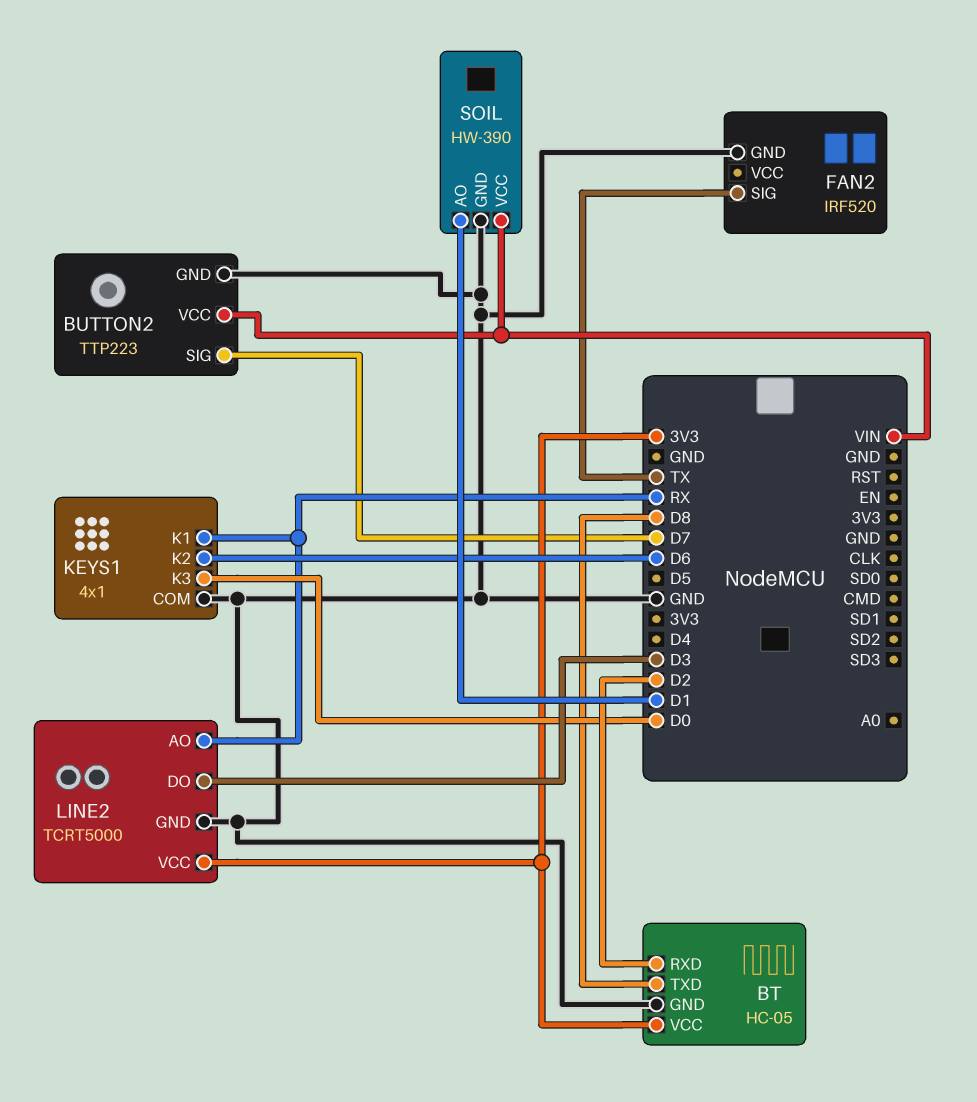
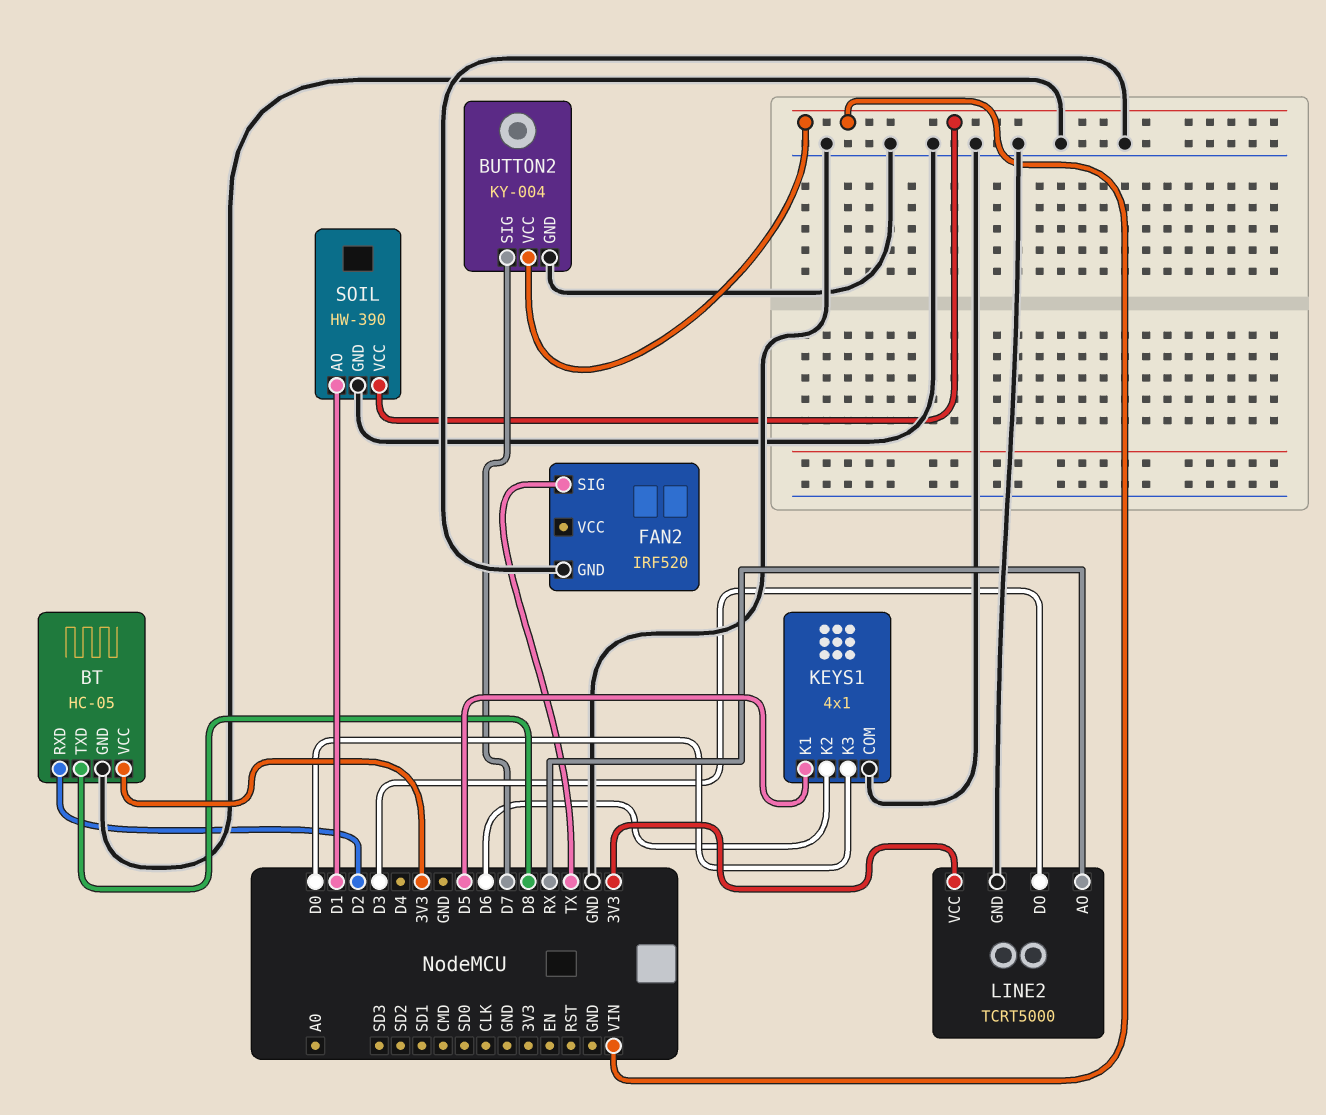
BUTTON2: TTP223 -> KY-004
KEYS1 pin K1: RX -> D5

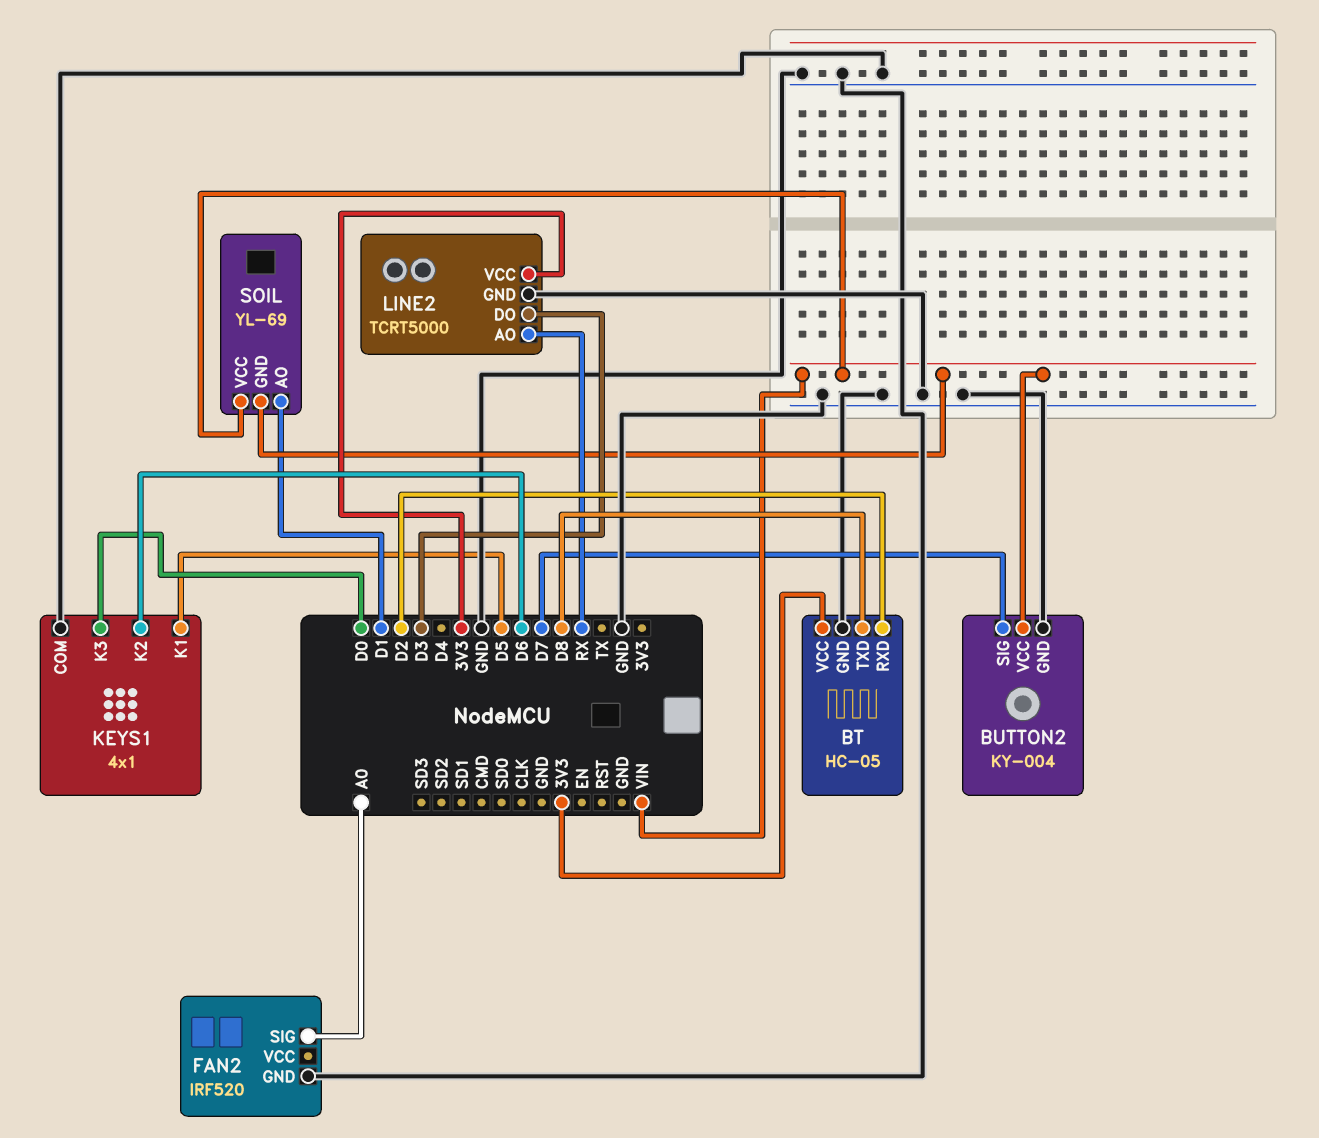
FAN2 pin SIG: TX -> A0
SOIL: HW-390 -> YL-69
SOIL pin GND: GND -> VIN

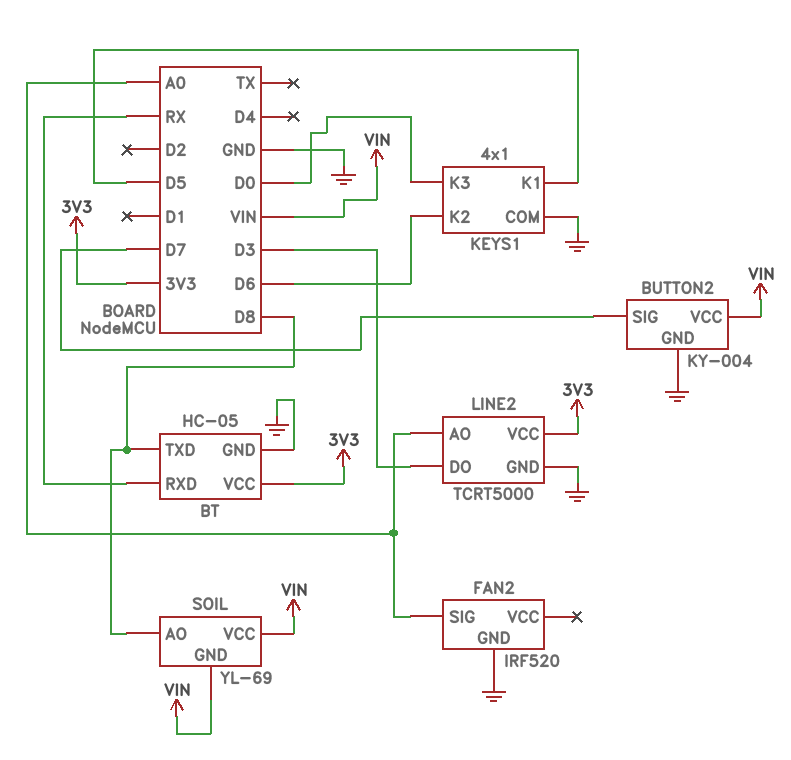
BT pin RXD: D2 -> RX
LINE2 pin AO: RX -> A0
SOIL pin AO: D1 -> D8

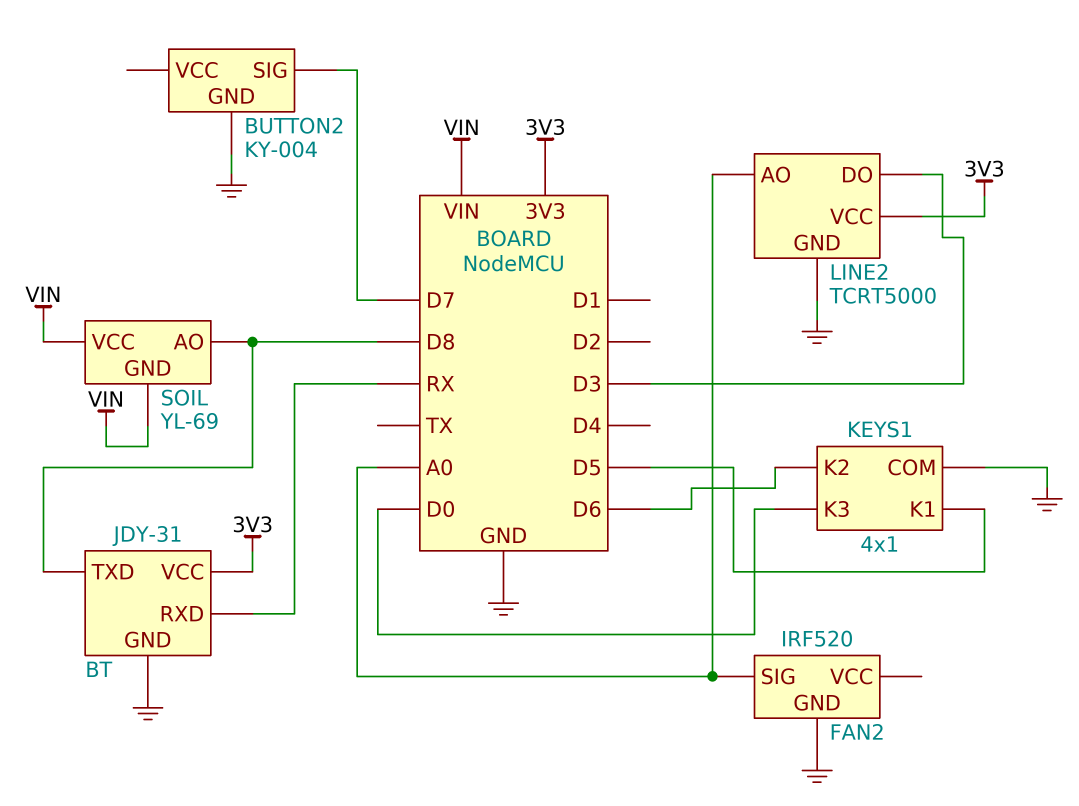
BT: HC-05 -> JDY-31
BUTTON2 pin VCC: VIN -> none

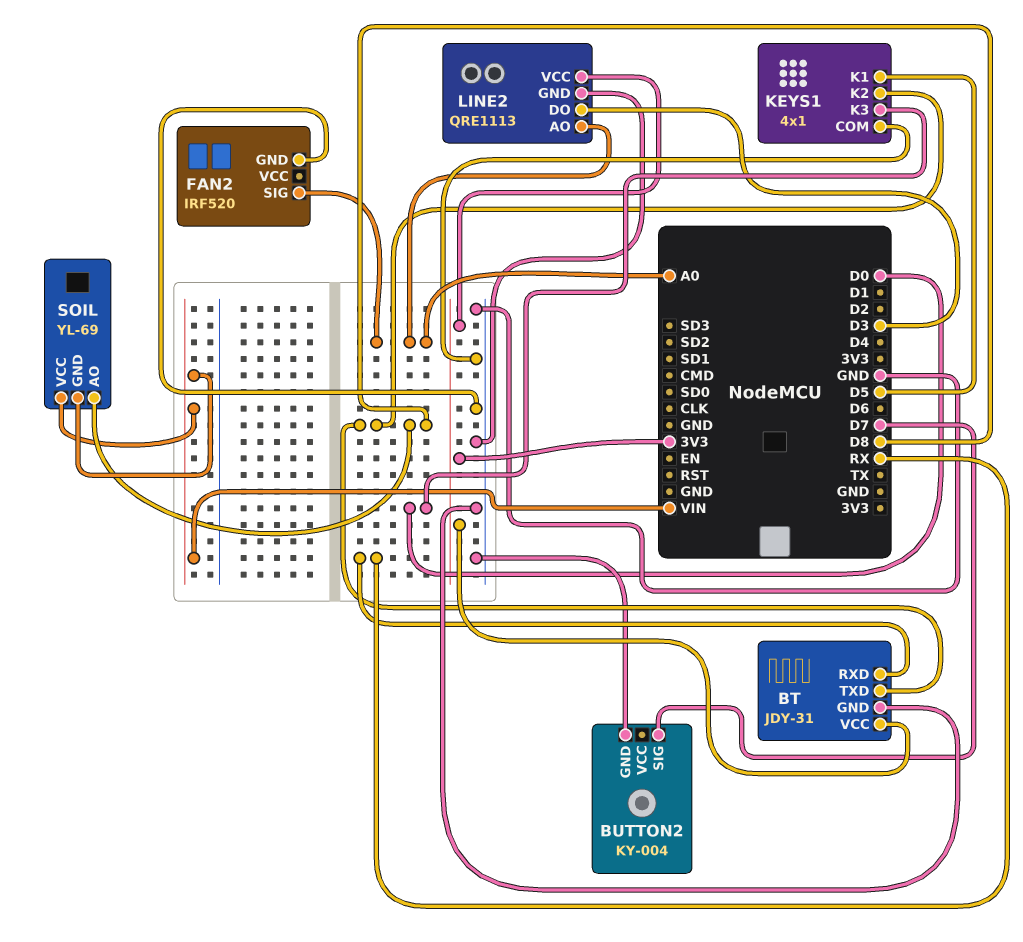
KEYS1 pin K2: D6 -> D8
LINE2: TCRT5000 -> QRE1113

